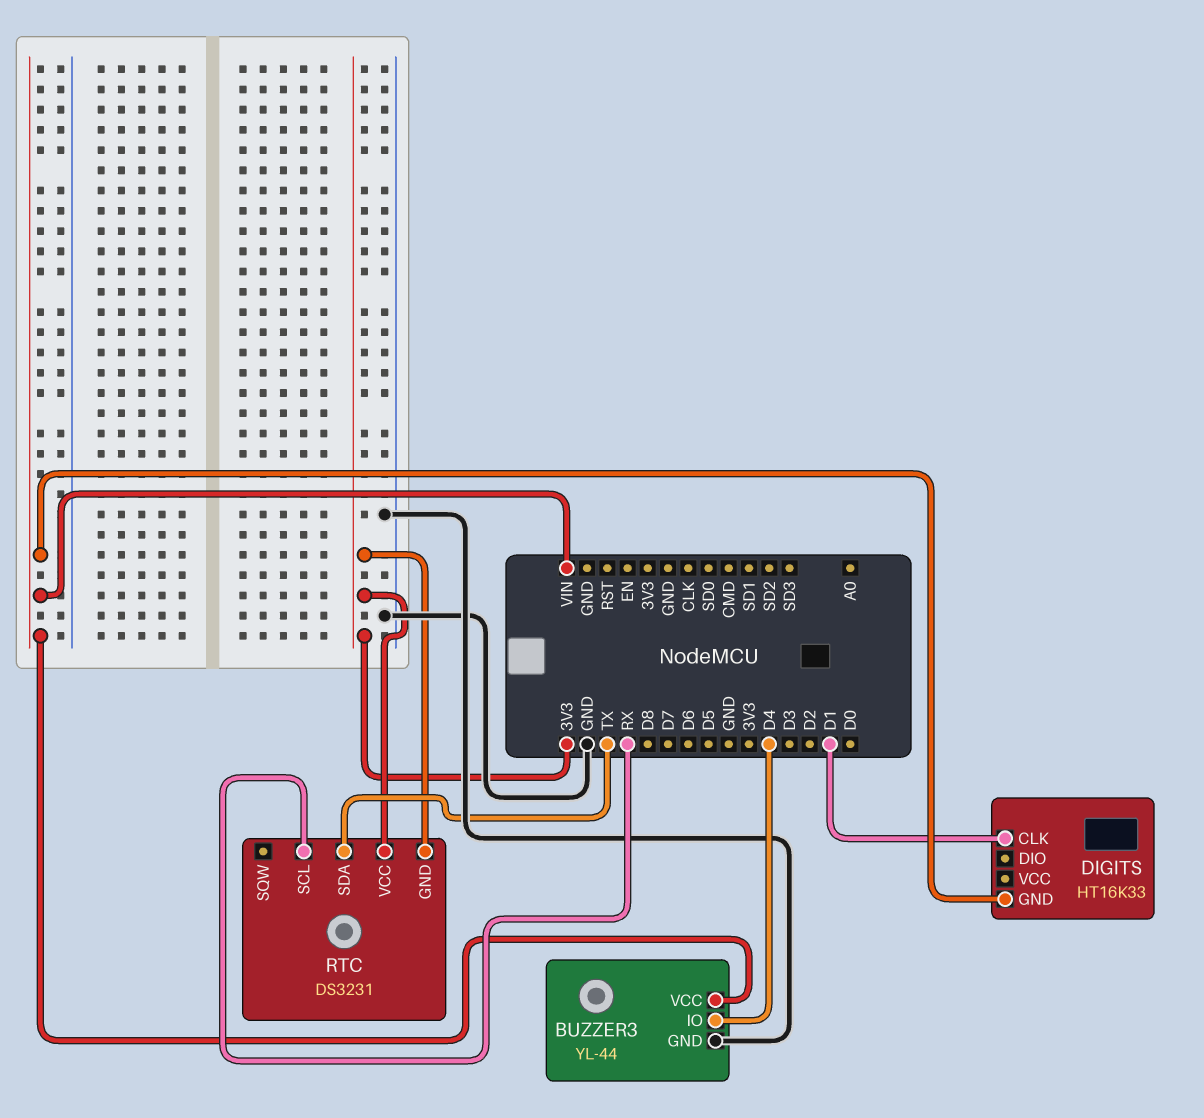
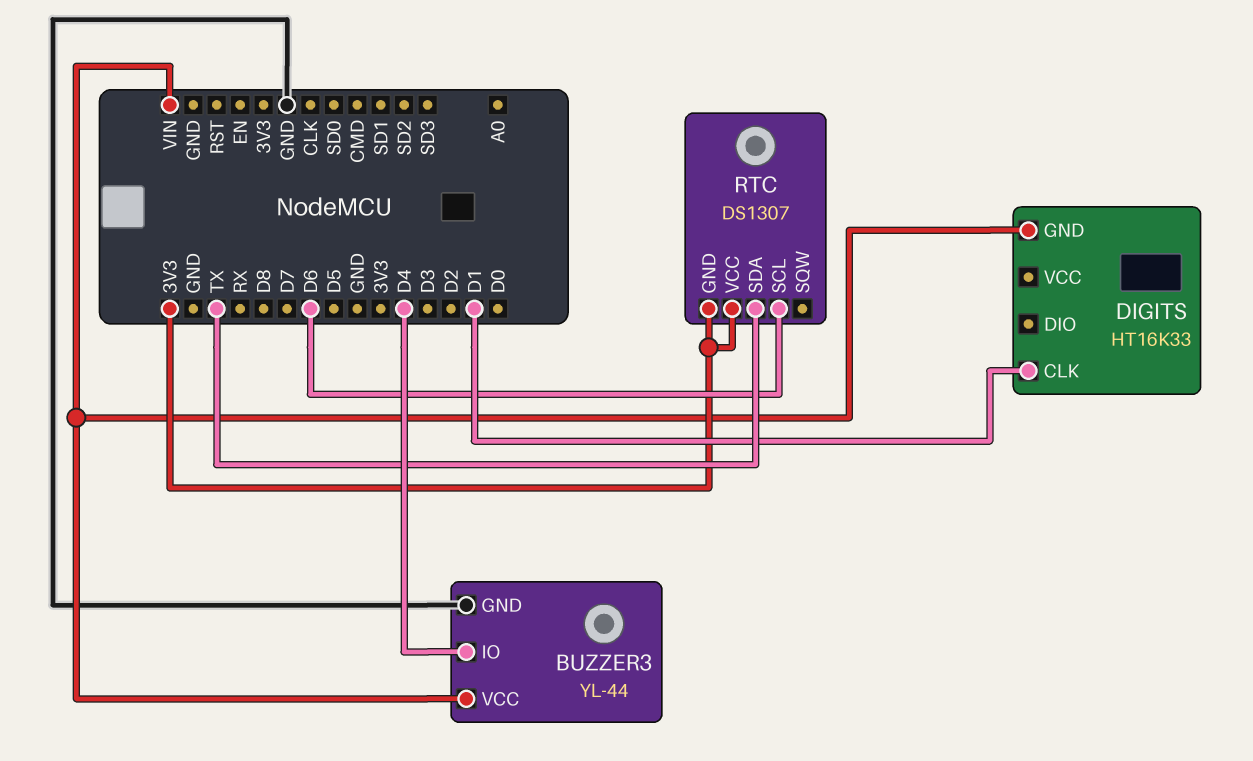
RTC: DS3231 -> DS1307
RTC pin SCL: RX -> D6

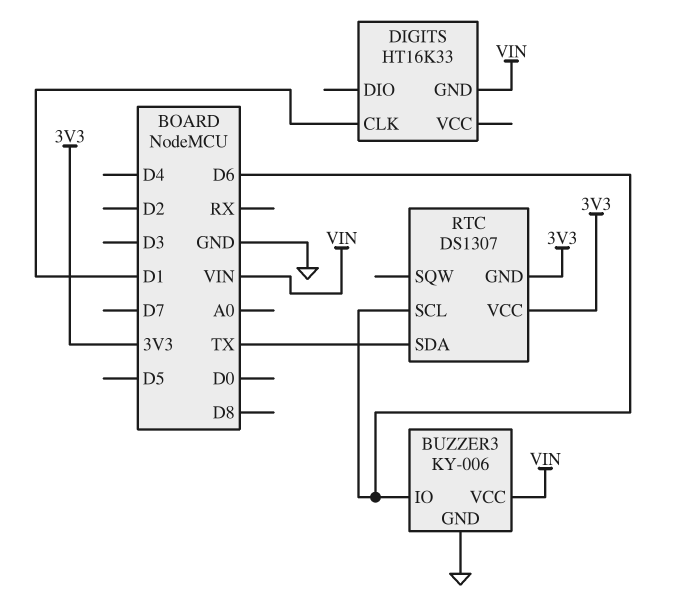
BUZZER3: YL-44 -> KY-006
BUZZER3 pin IO: D4 -> D6

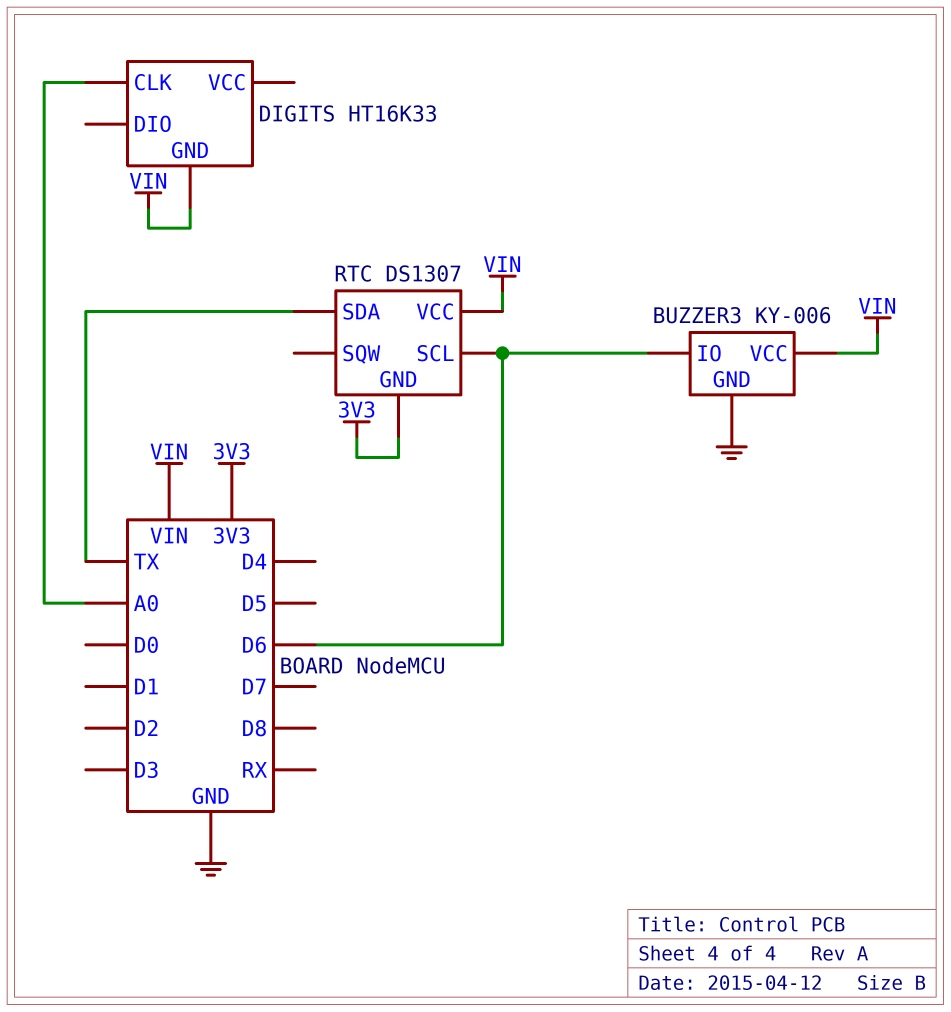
DIGITS pin CLK: D1 -> A0
RTC pin VCC: 3V3 -> VIN

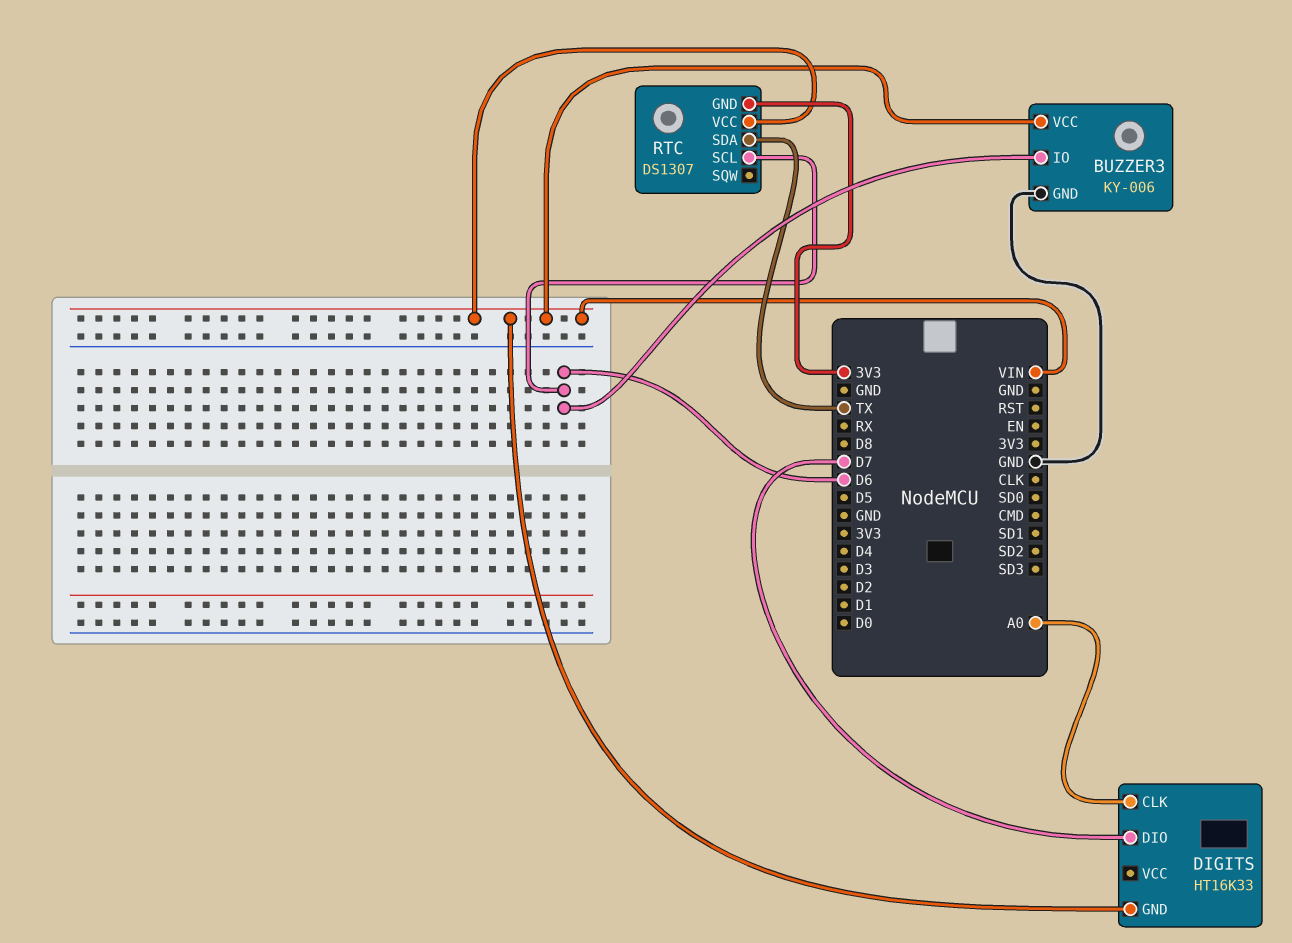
DIGITS pin DIO: none -> D7

